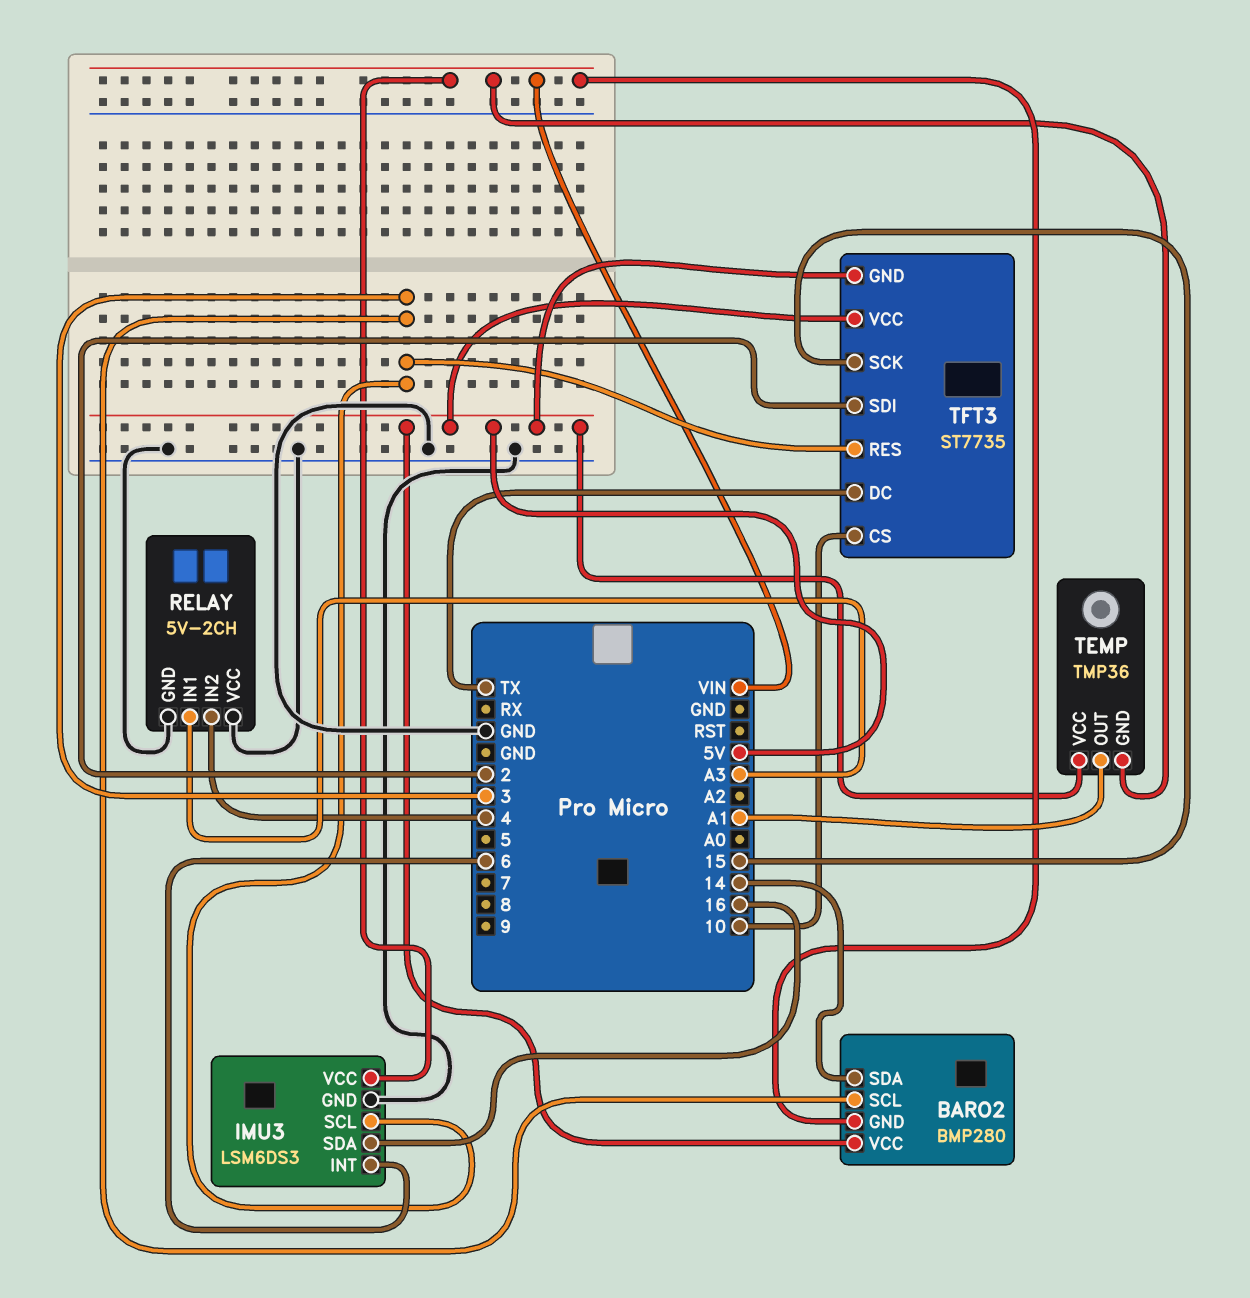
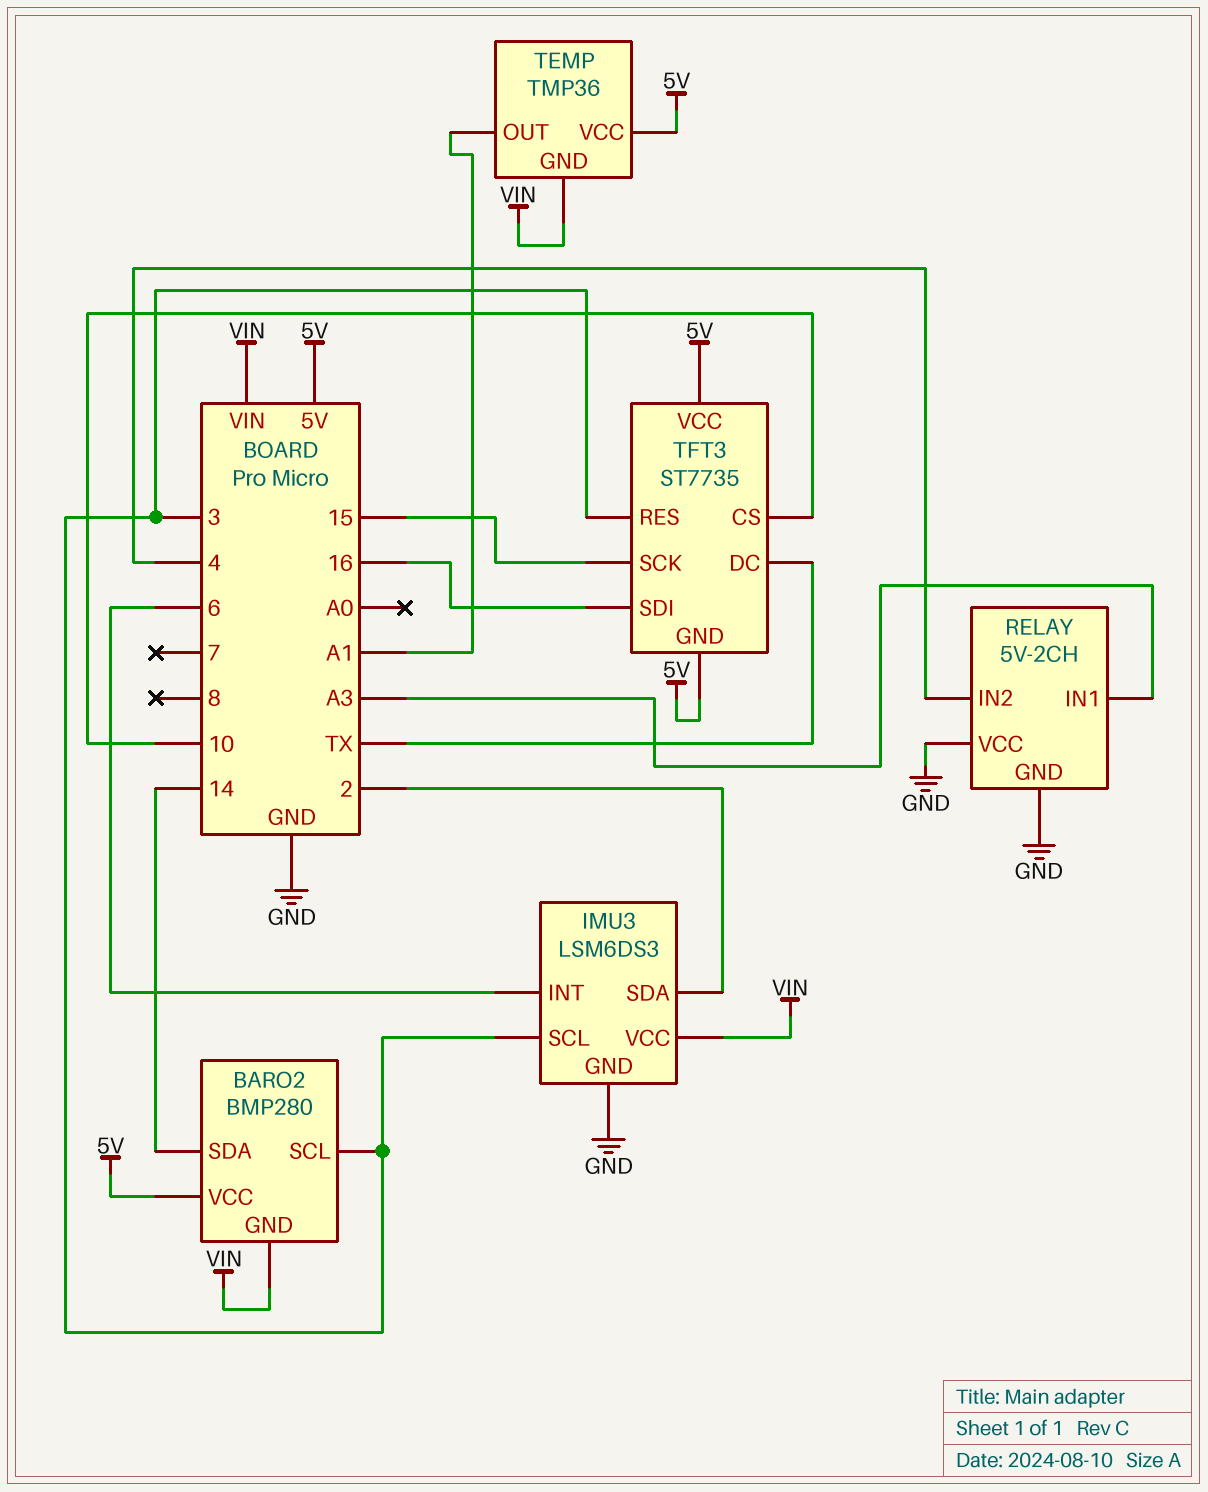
IMU3 pin SDA: 16 -> 2
TFT3 pin SDI: 2 -> 16

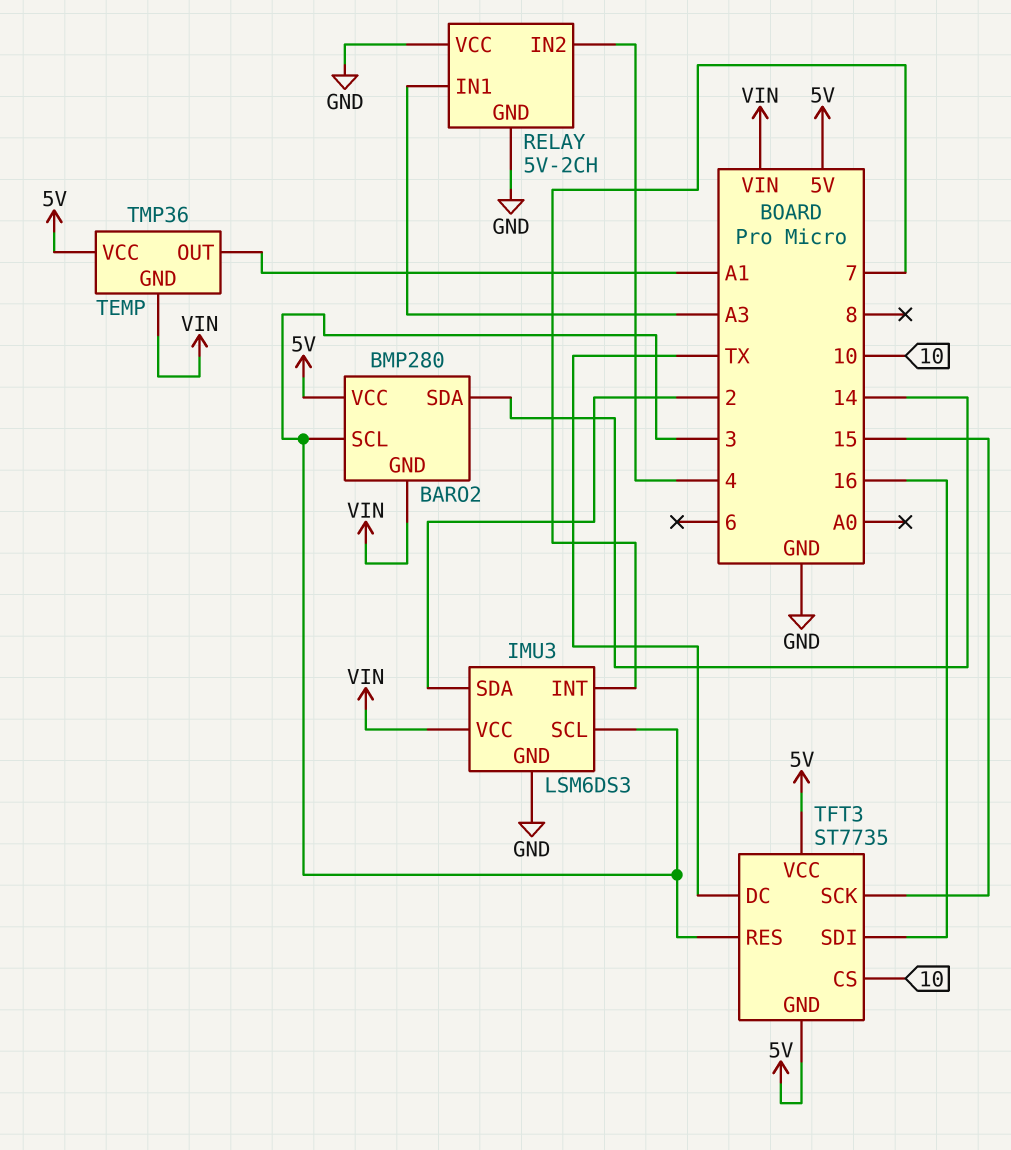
IMU3 pin INT: 6 -> 7

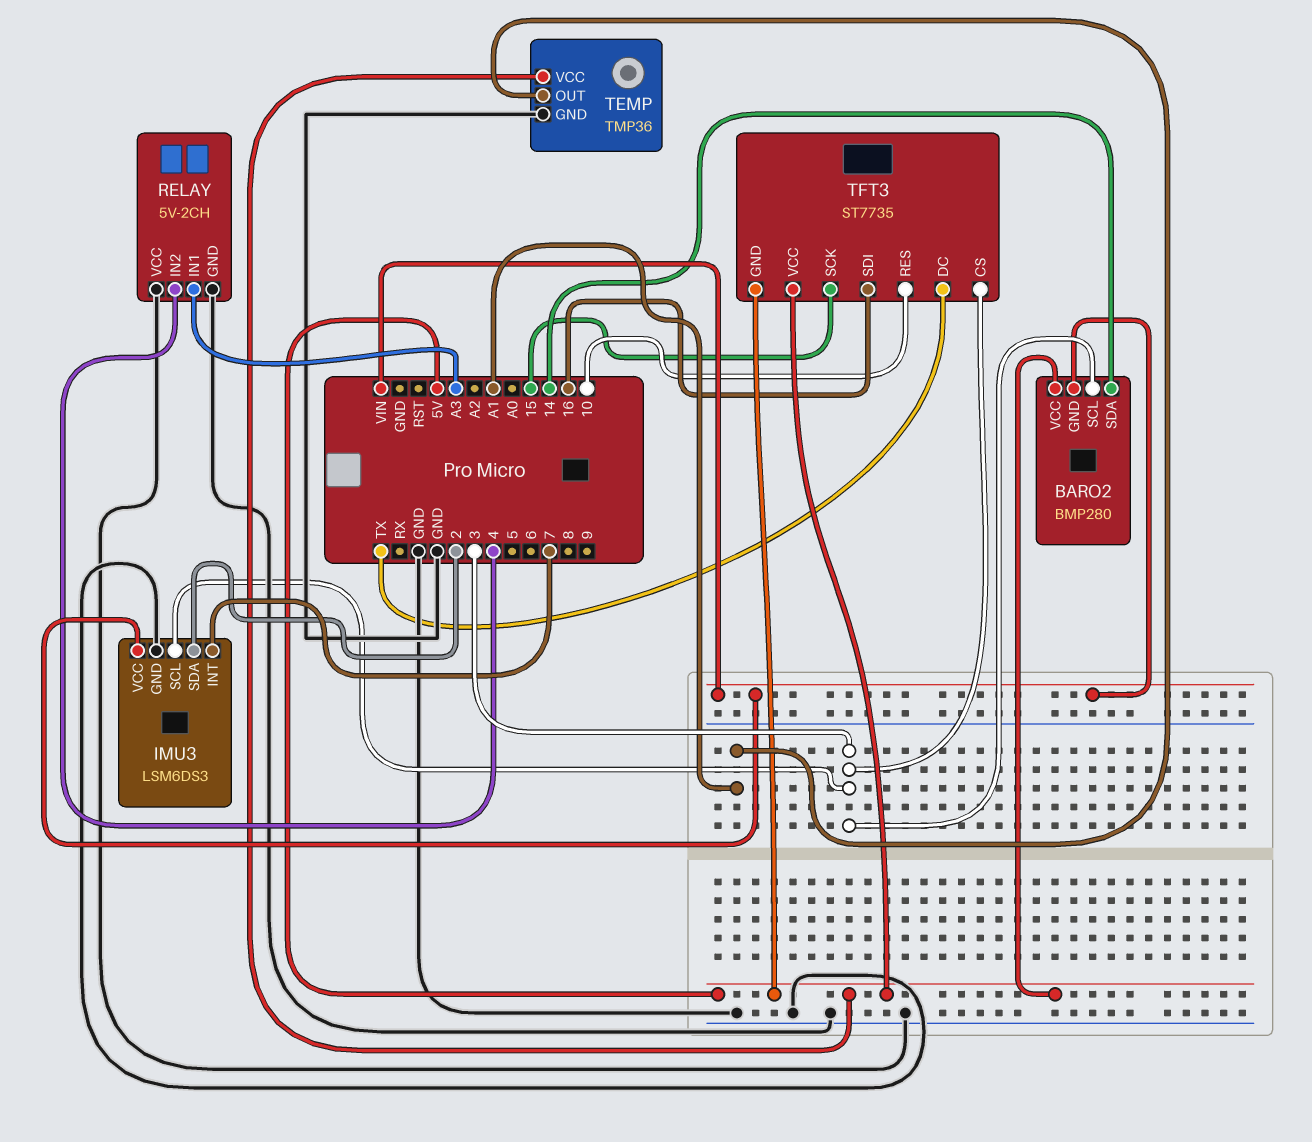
TEMP pin GND: VIN -> GND
TFT3 pin CS: 10 -> 3
TFT3 pin RES: 3 -> 10

